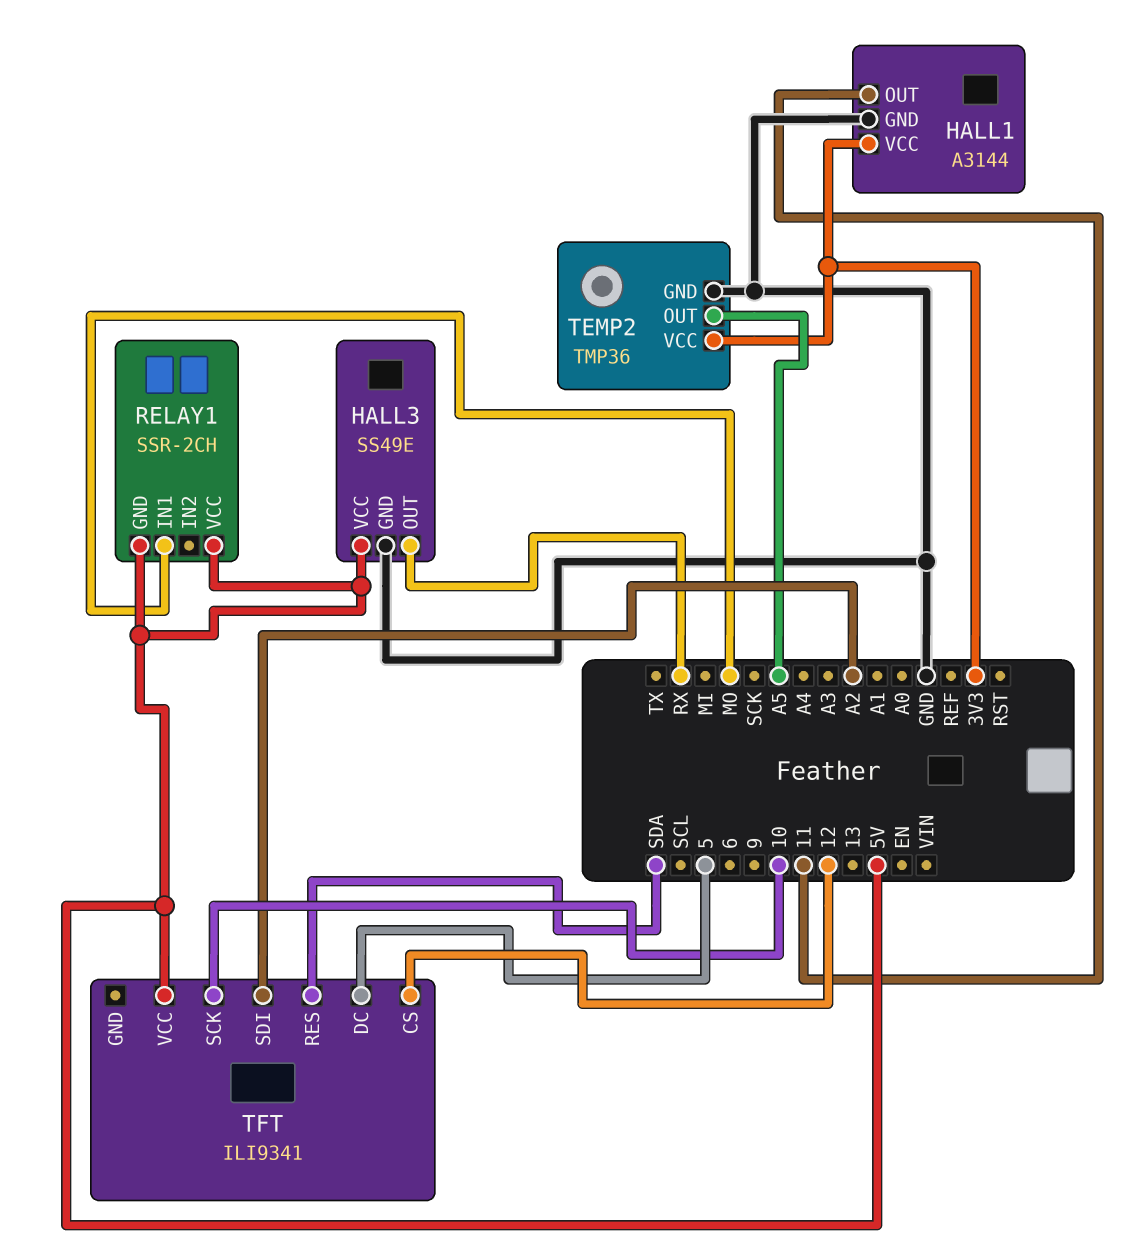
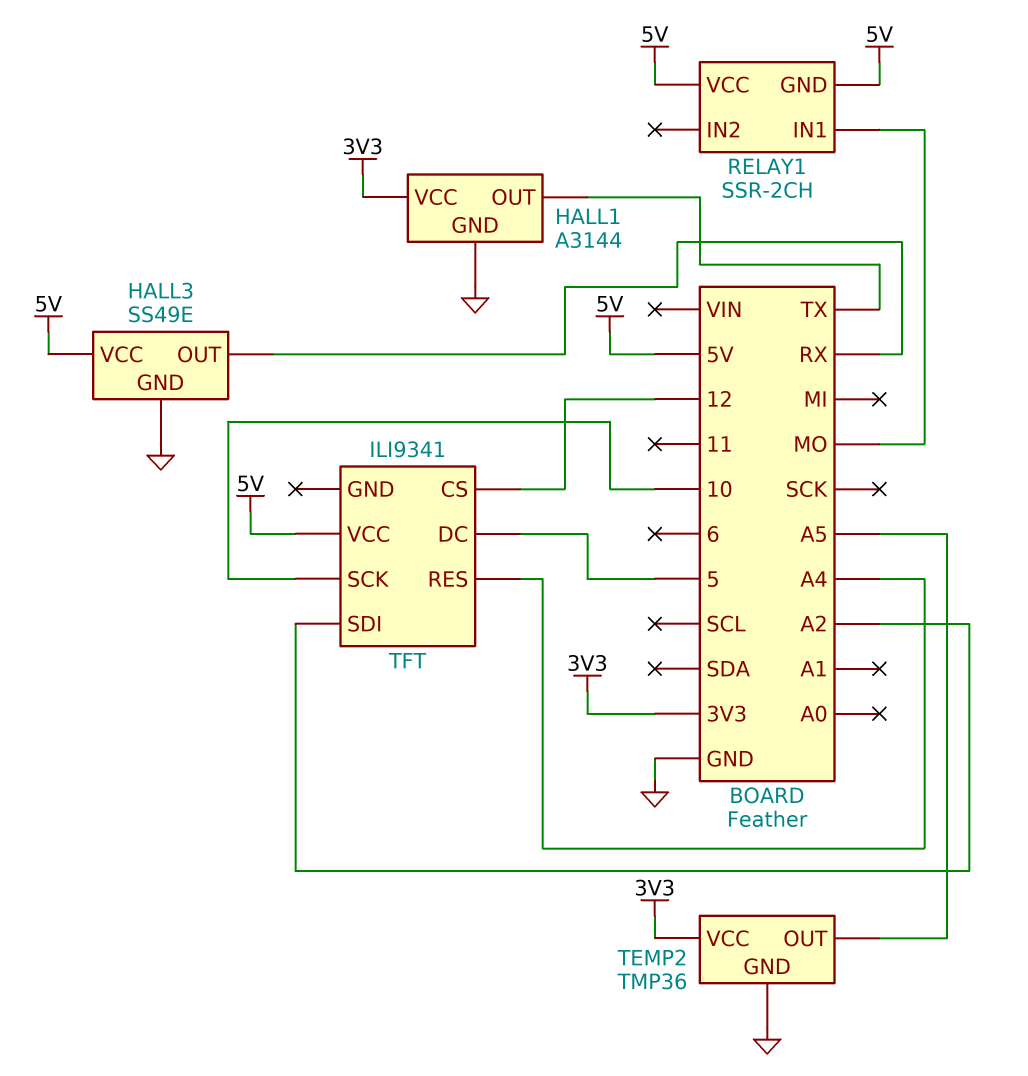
HALL1 pin OUT: 11 -> TX
TFT pin RES: SDA -> A4

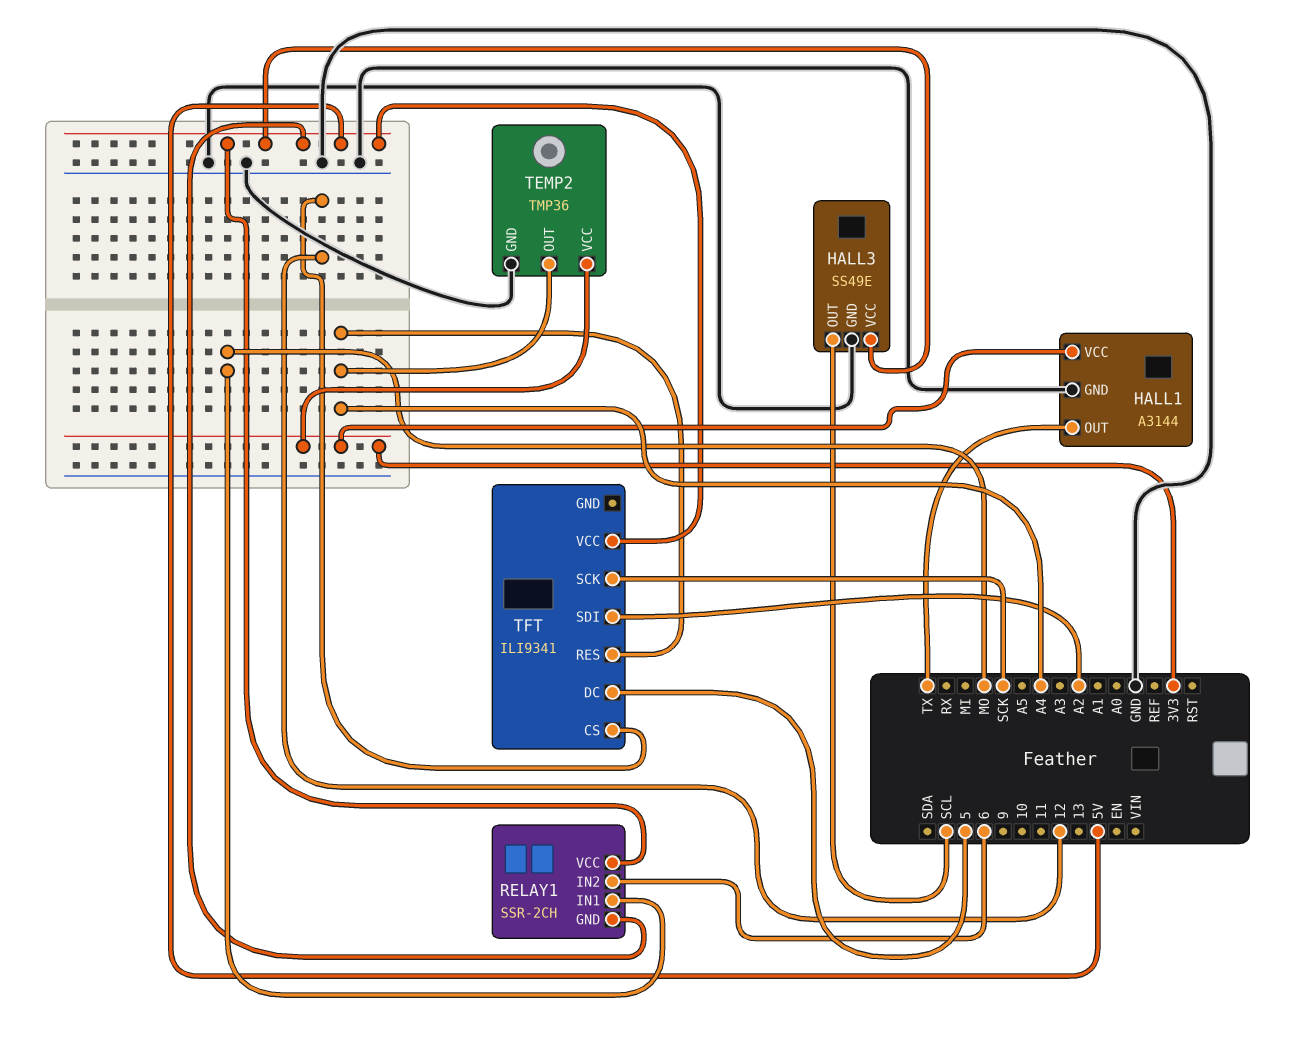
HALL3 pin OUT: RX -> SCL
RELAY1 pin IN2: none -> 6
TEMP2 pin OUT: A5 -> A4
TFT pin SCK: 10 -> SCK

